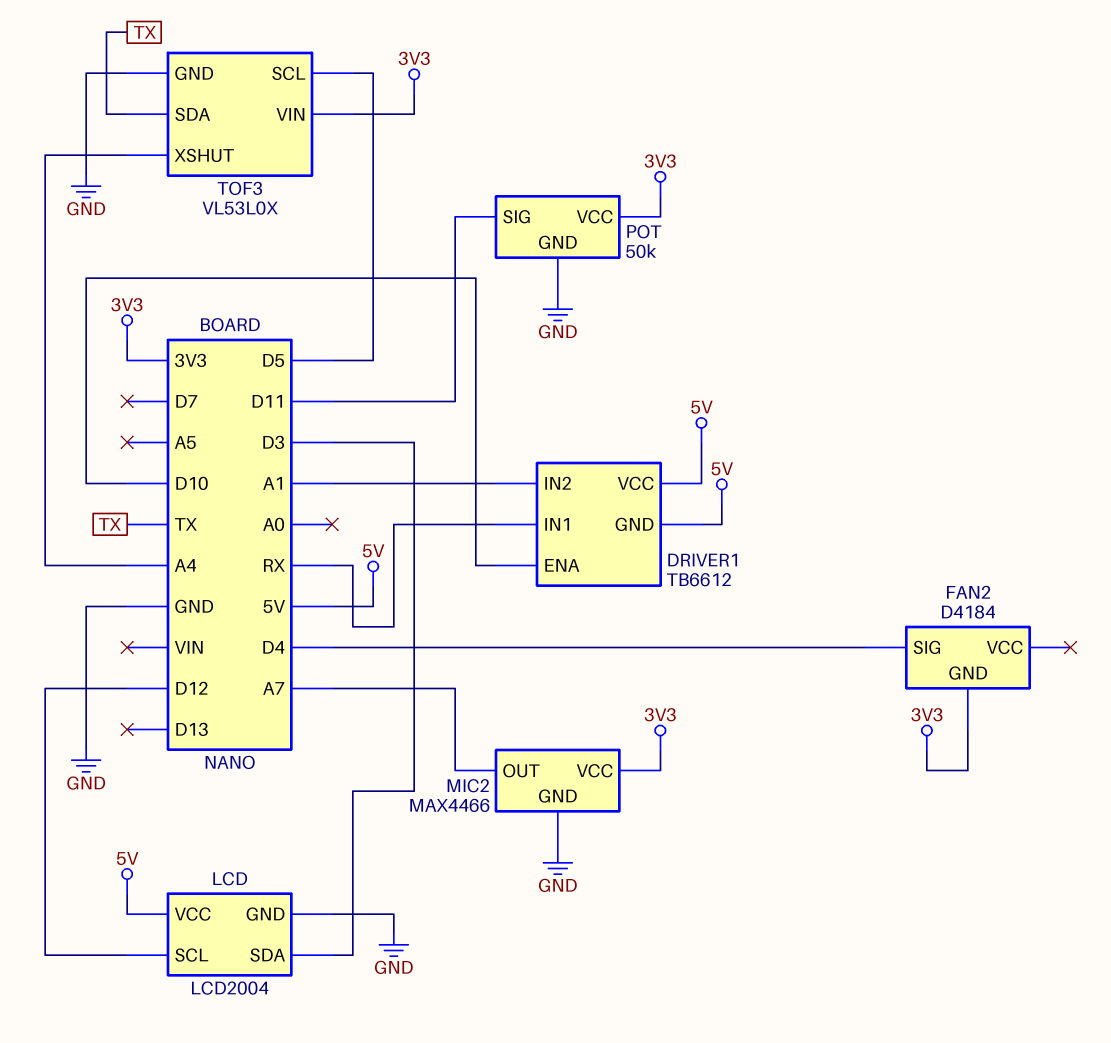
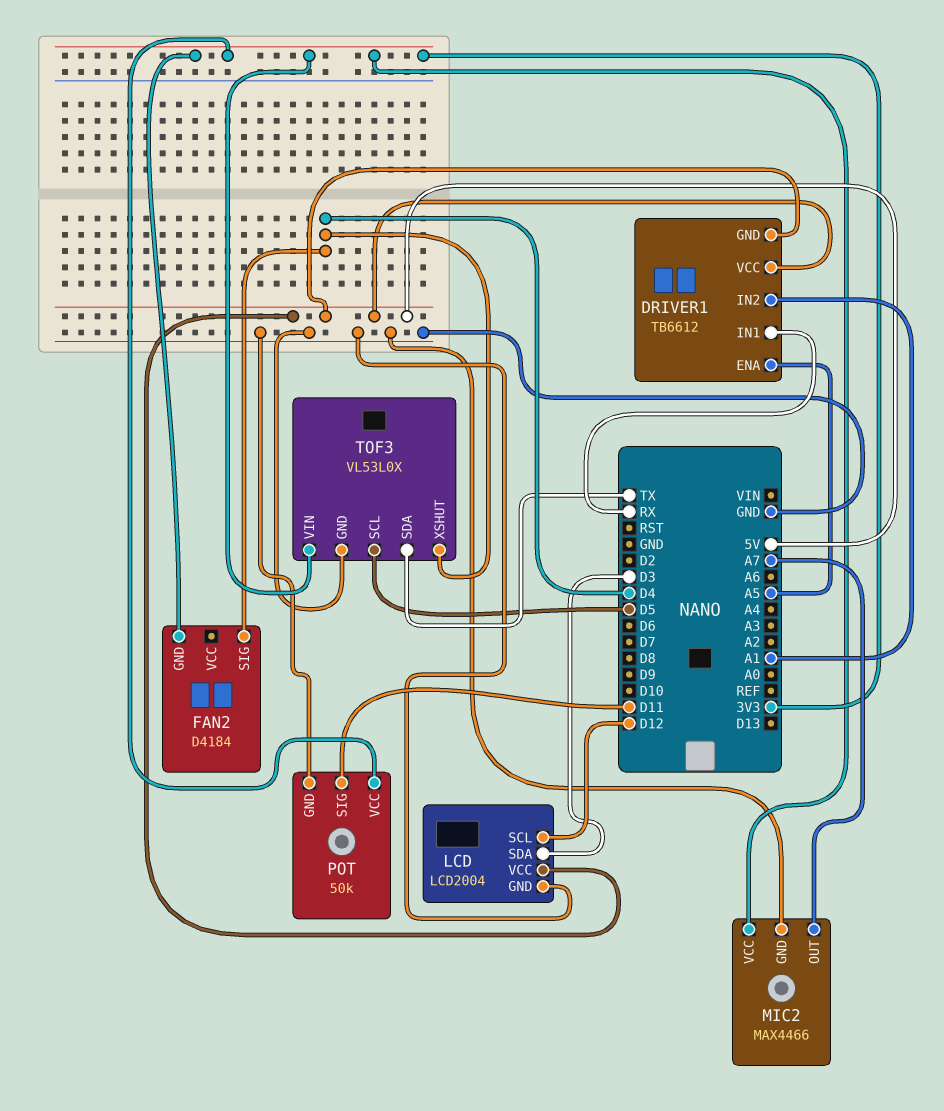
DRIVER1 pin ENA: D10 -> A5
TOF3 pin XSHUT: A4 -> D4

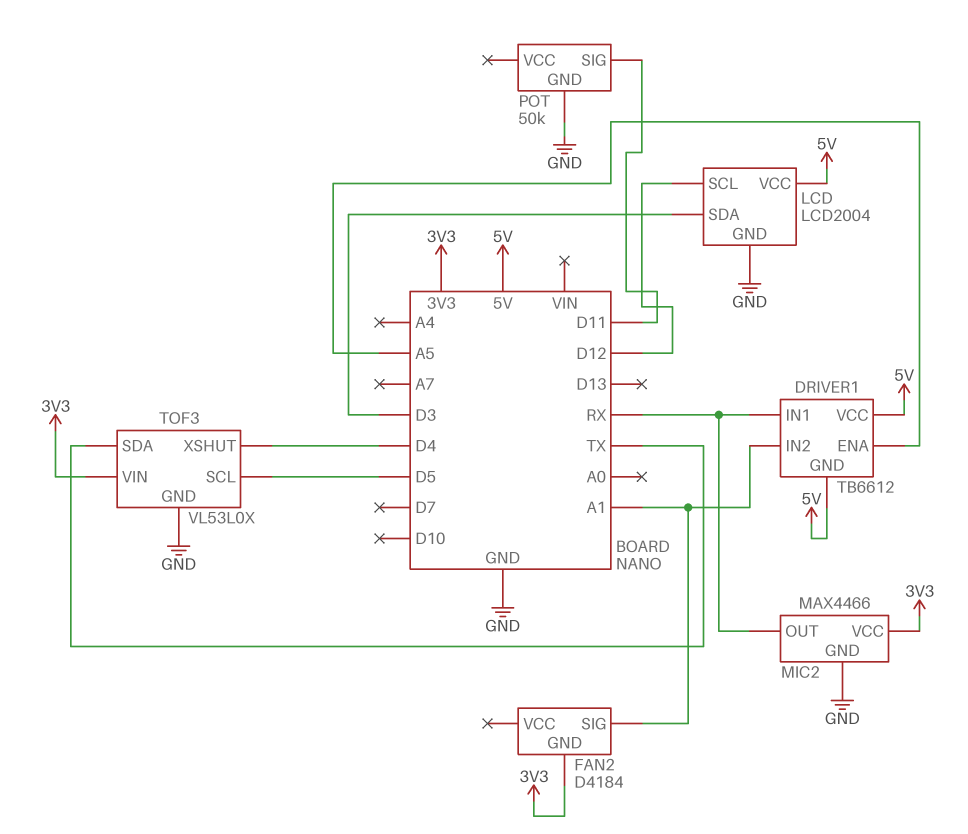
FAN2 pin SIG: D4 -> A1
MIC2 pin OUT: A7 -> RX
POT pin VCC: 3V3 -> none

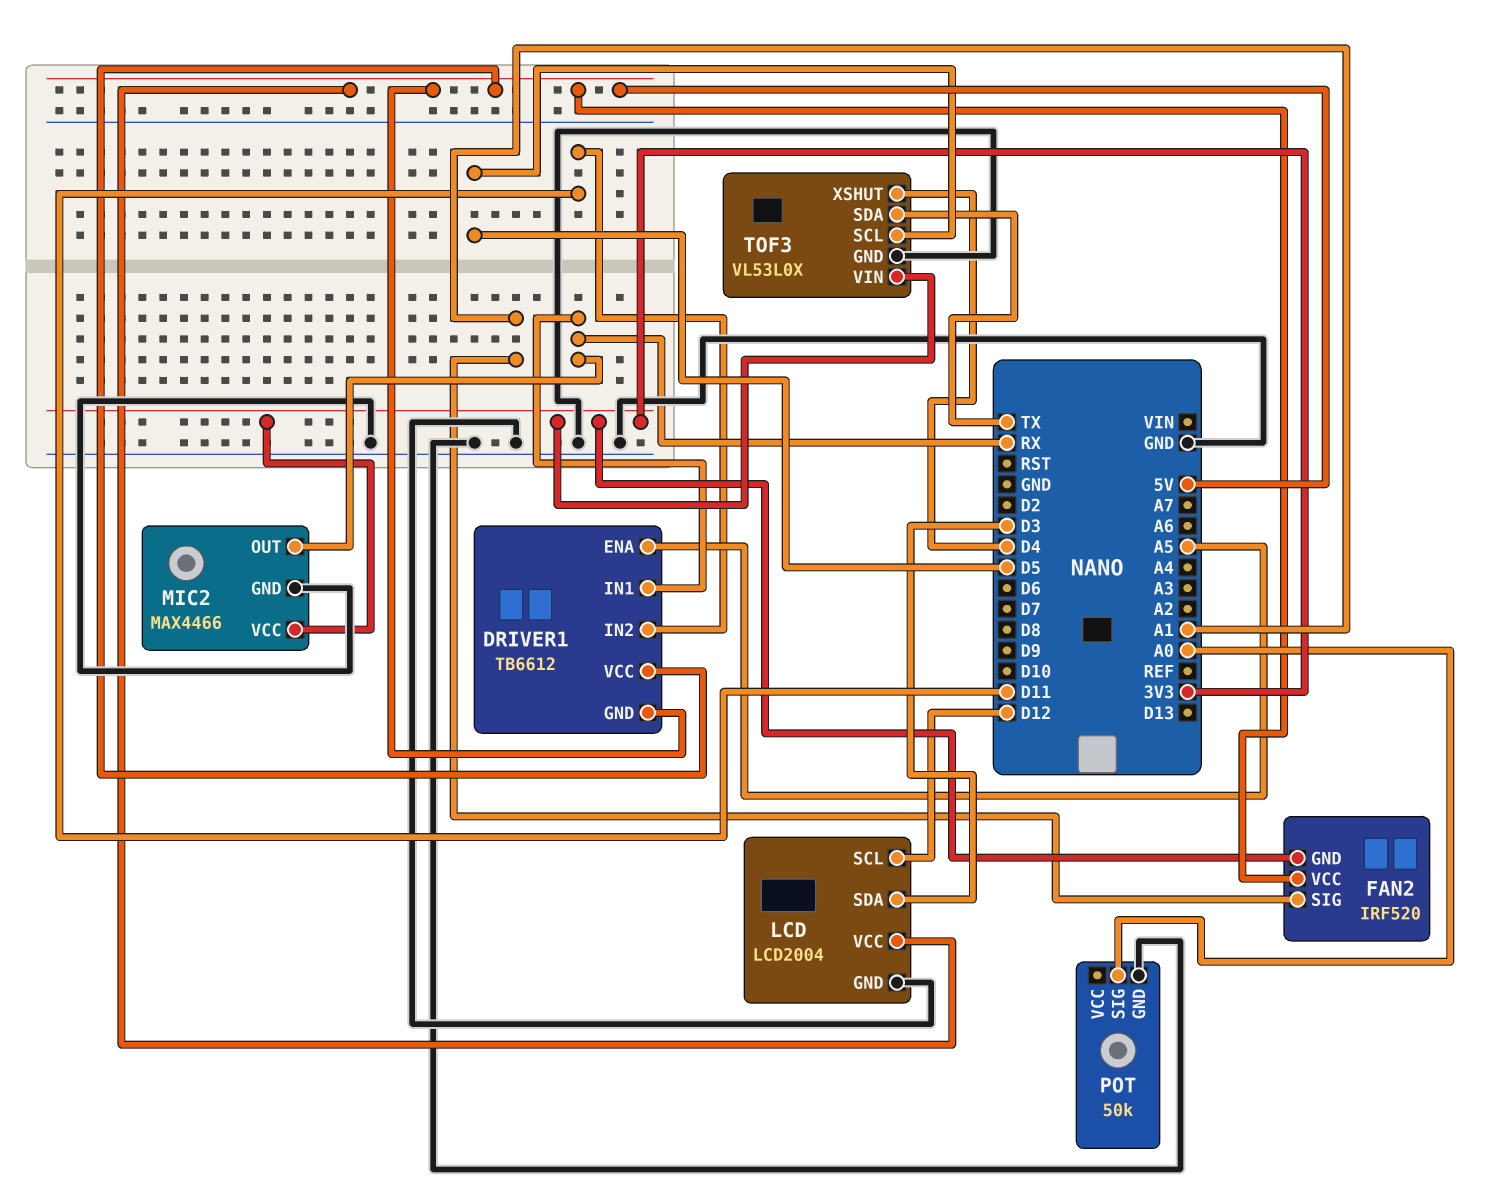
DRIVER1 pin IN2: A1 -> D11
FAN2: D4184 -> IRF520
FAN2 pin VCC: none -> 5V
POT pin SIG: D11 -> A0

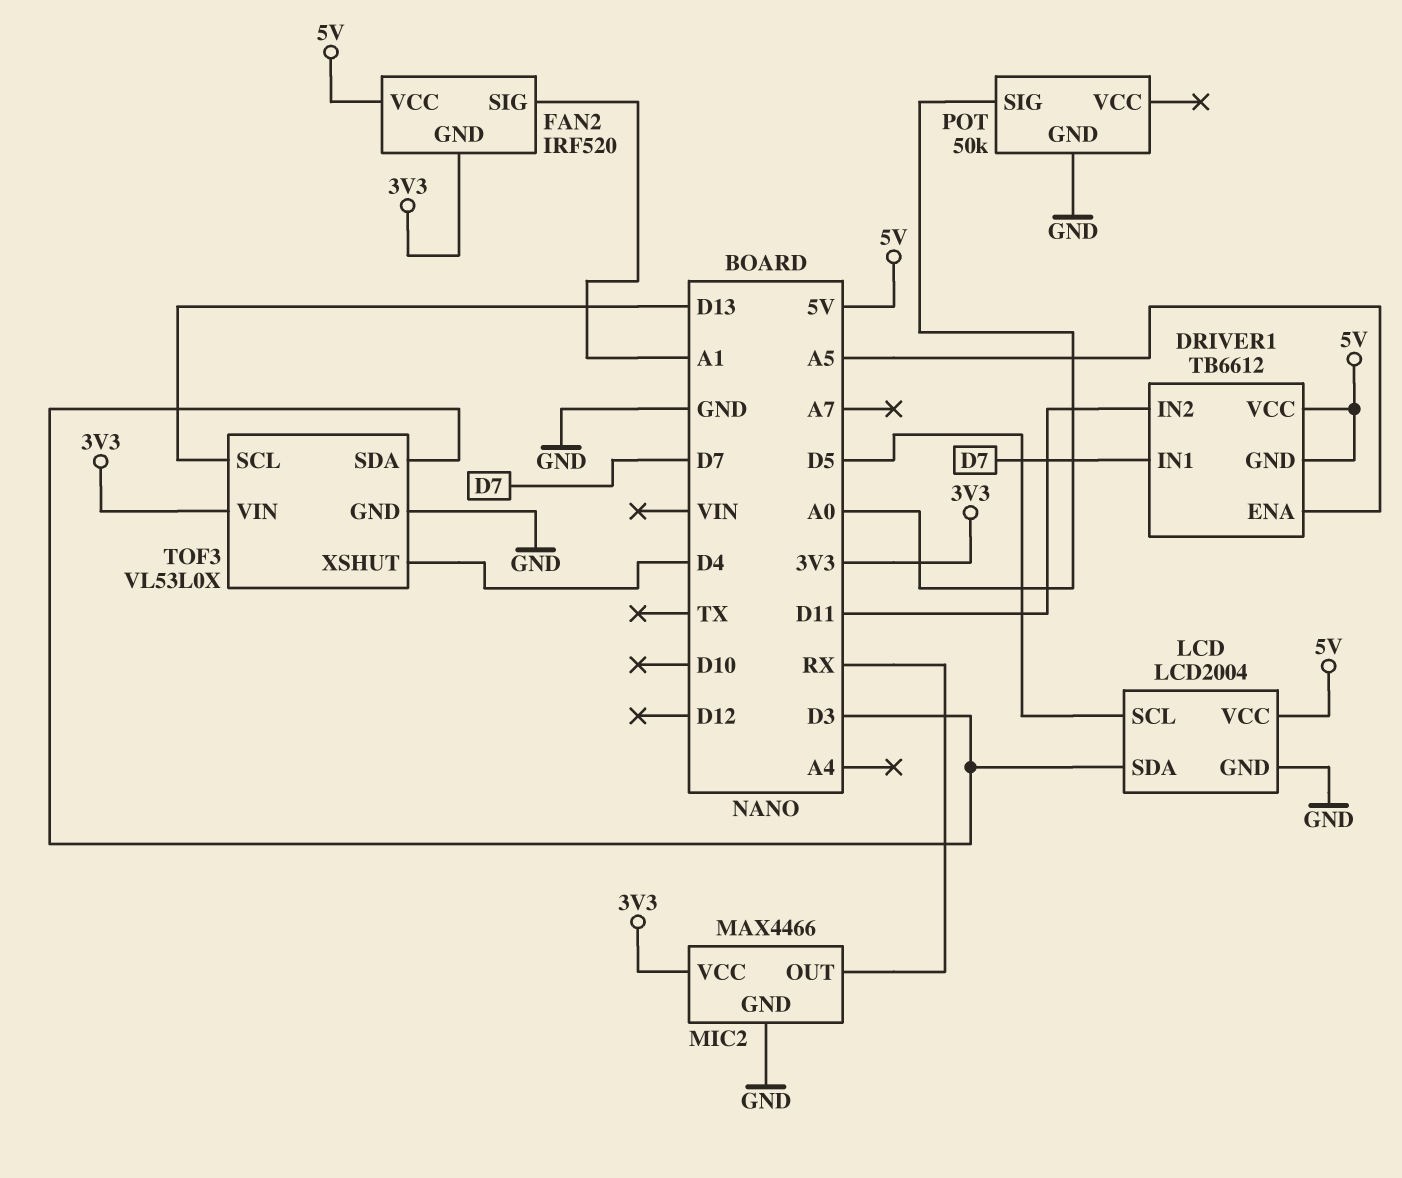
DRIVER1 pin IN1: RX -> D7
LCD pin SCL: D12 -> D5
TOF3 pin SCL: D5 -> D13
TOF3 pin SDA: TX -> D3

